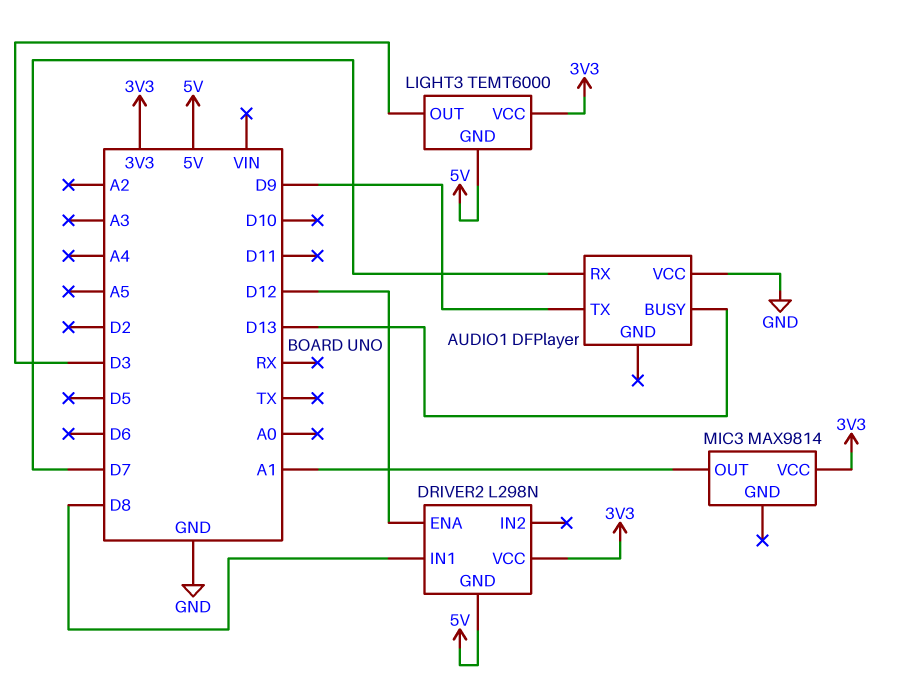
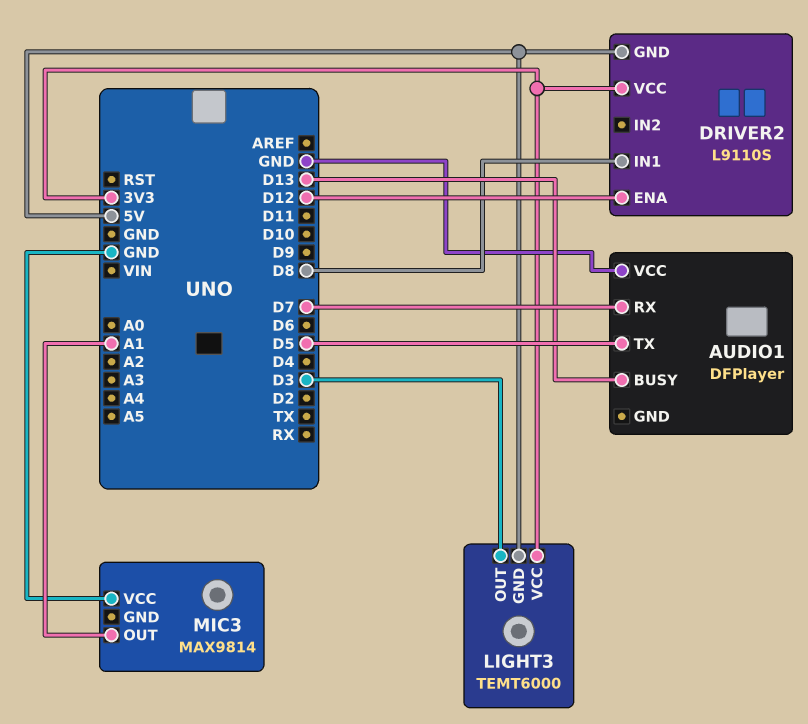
AUDIO1 pin TX: D9 -> D5
DRIVER2: L298N -> L9110S
MIC3 pin VCC: 3V3 -> GND

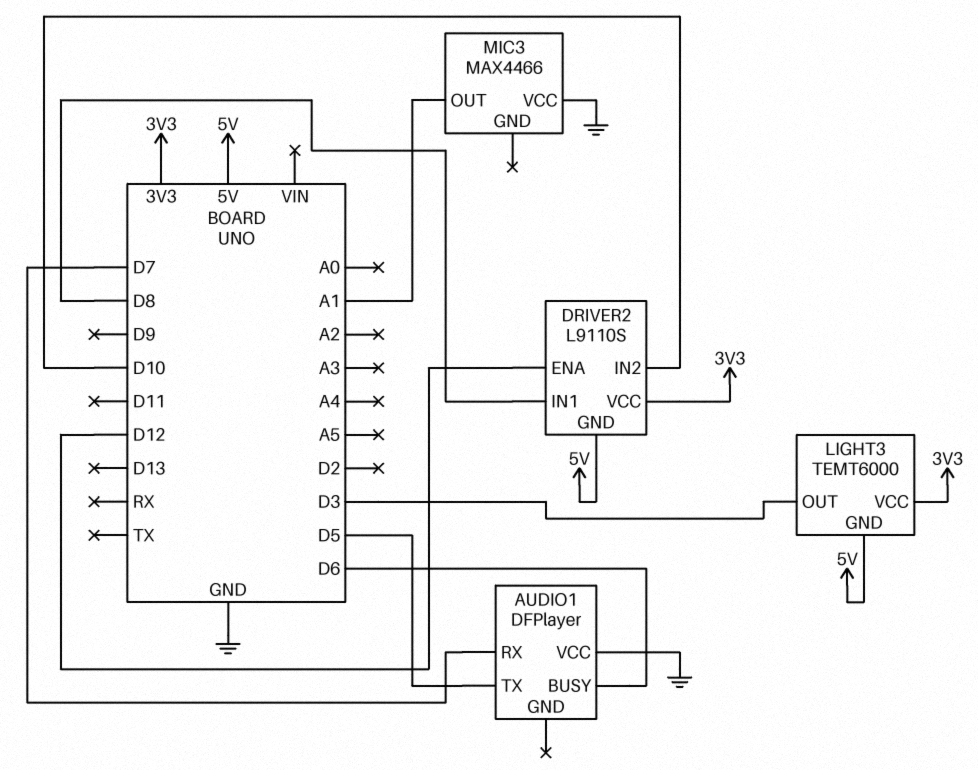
AUDIO1 pin BUSY: D13 -> D6
DRIVER2 pin IN2: none -> D10
MIC3: MAX9814 -> MAX4466

